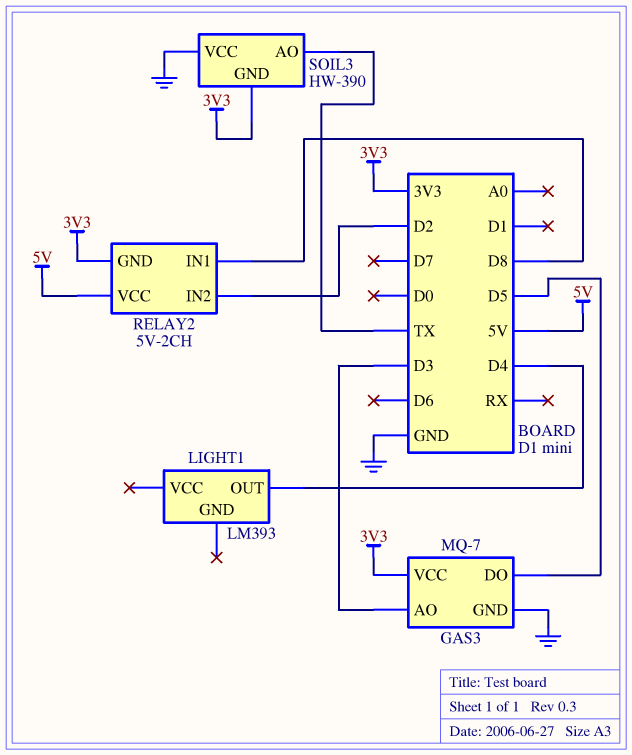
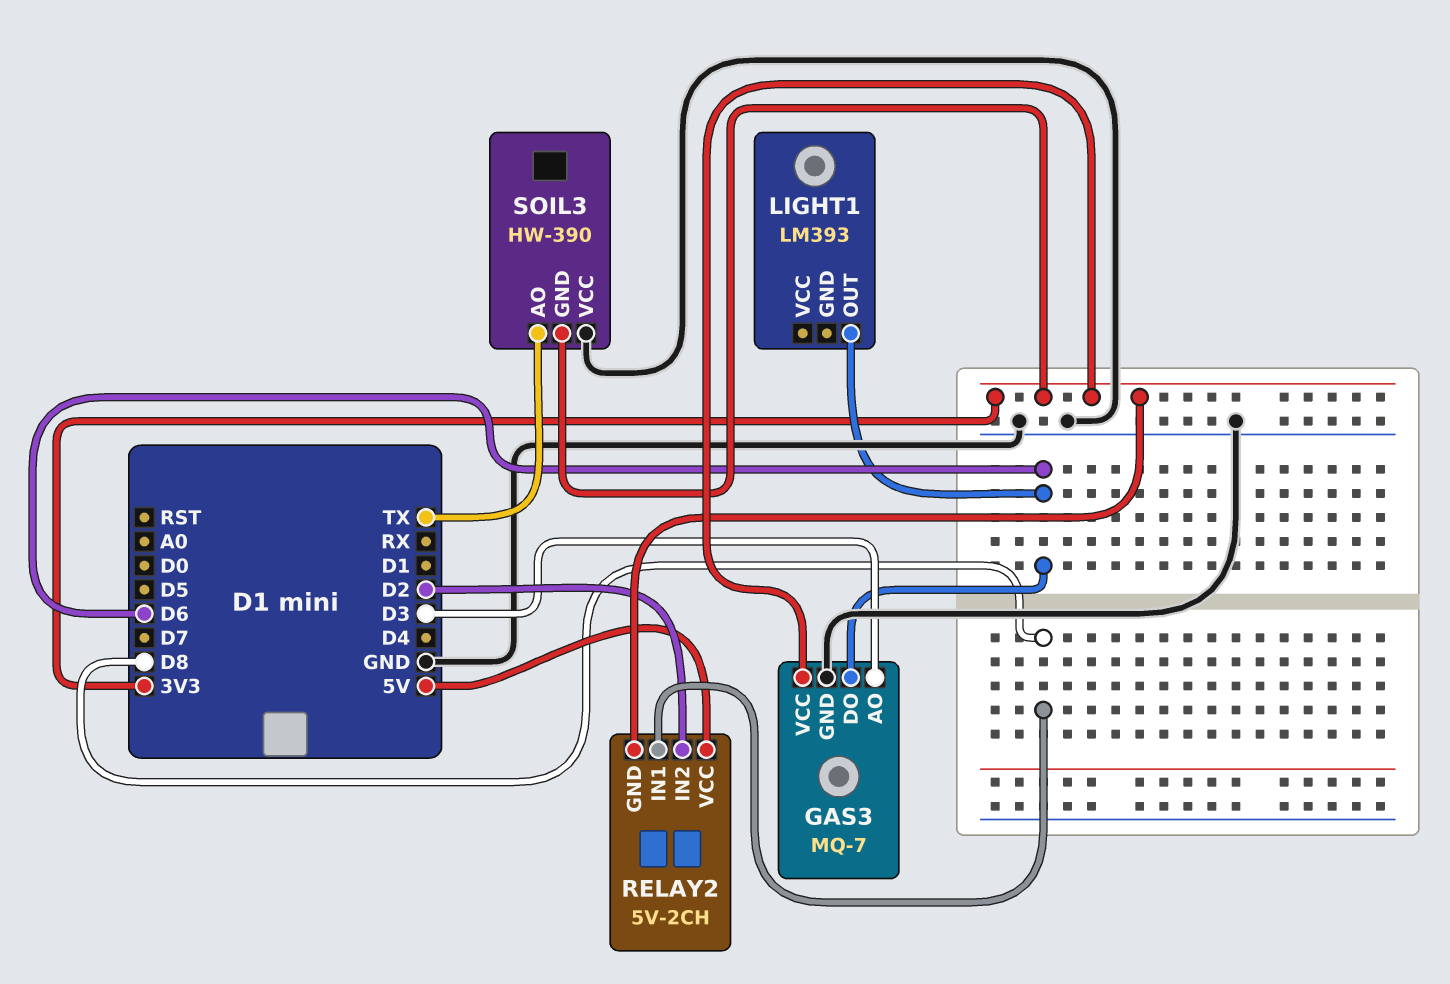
GAS3 pin DO: D5 -> D6
LIGHT1 pin OUT: D4 -> D6

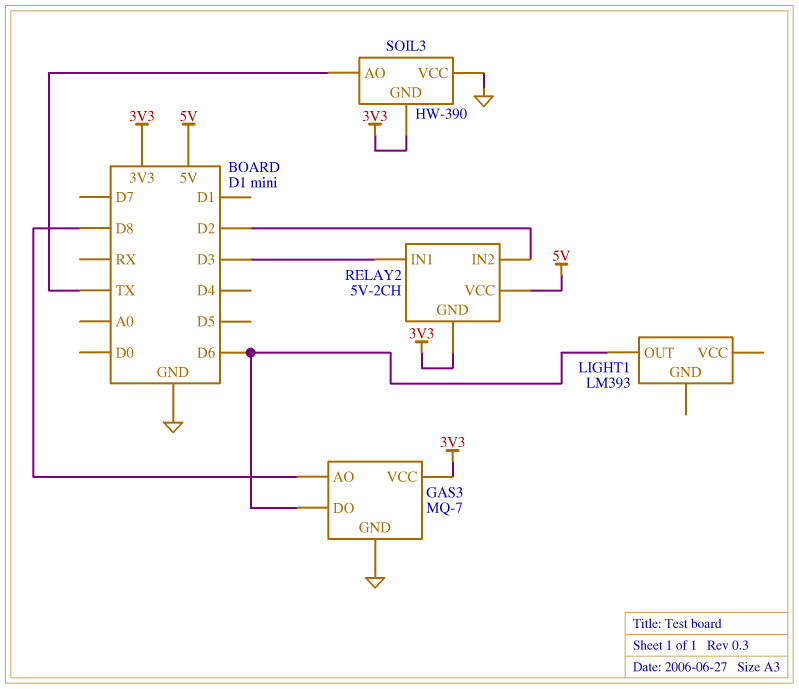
GAS3 pin AO: D3 -> D8
RELAY2 pin IN1: D8 -> D3

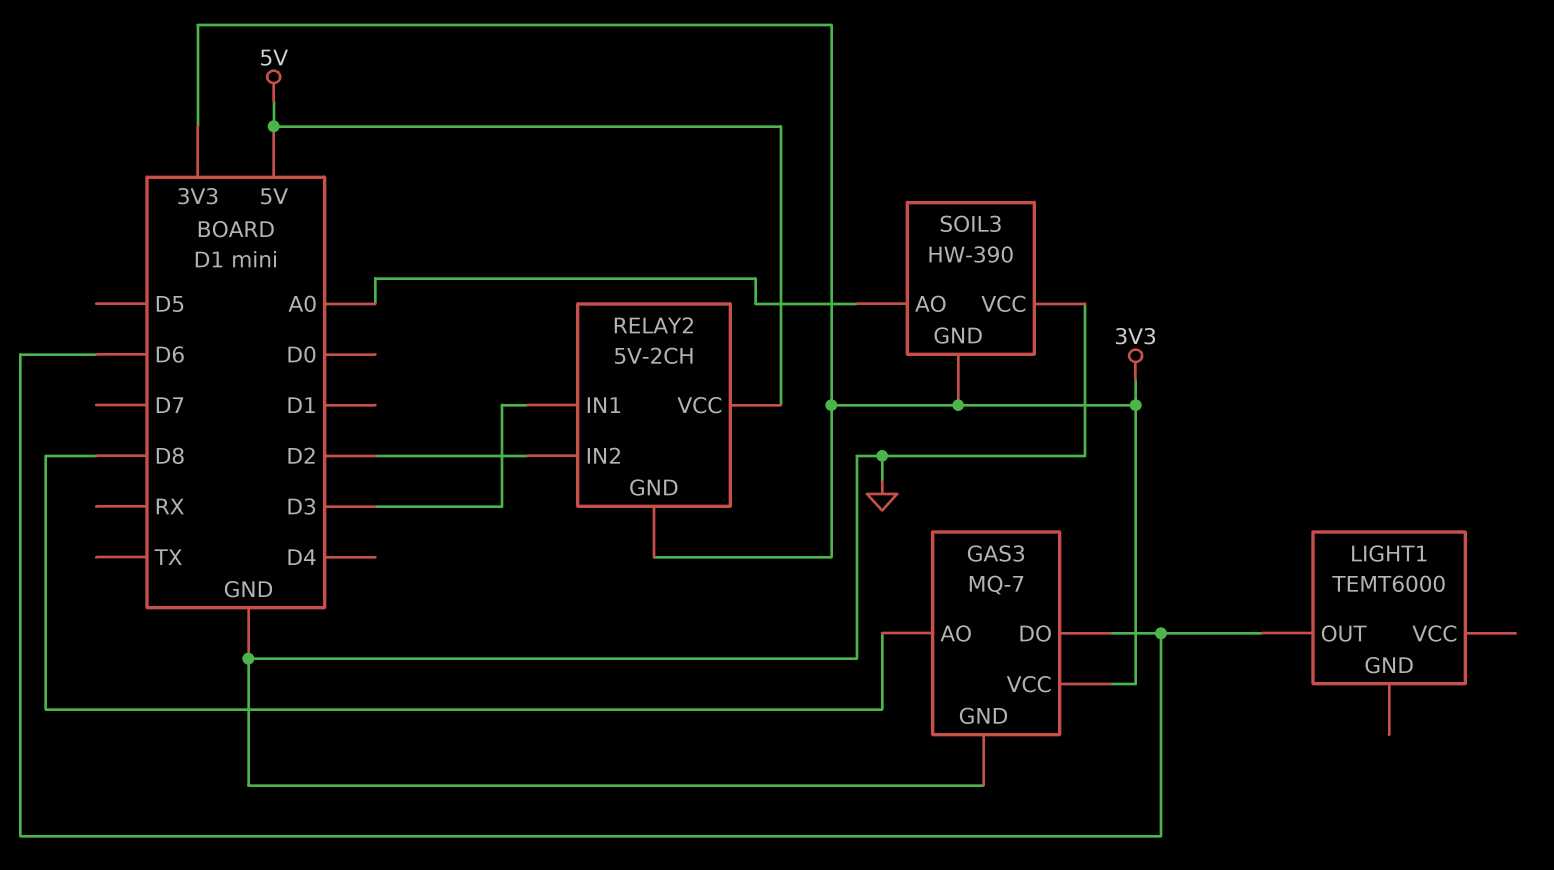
LIGHT1: LM393 -> TEMT6000
SOIL3 pin AO: TX -> A0

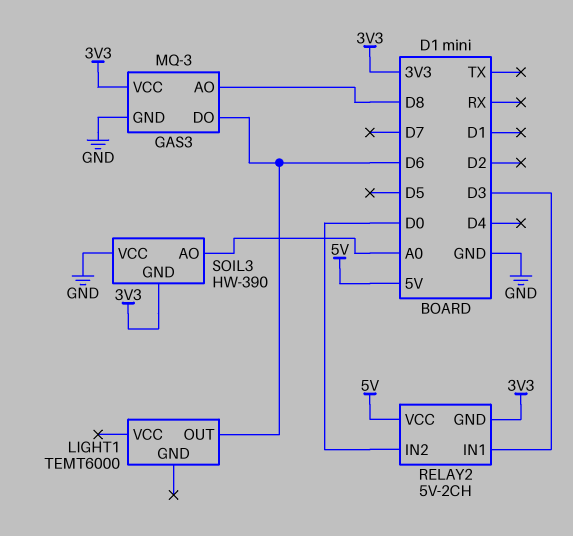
GAS3: MQ-7 -> MQ-3
RELAY2 pin IN2: D2 -> D0

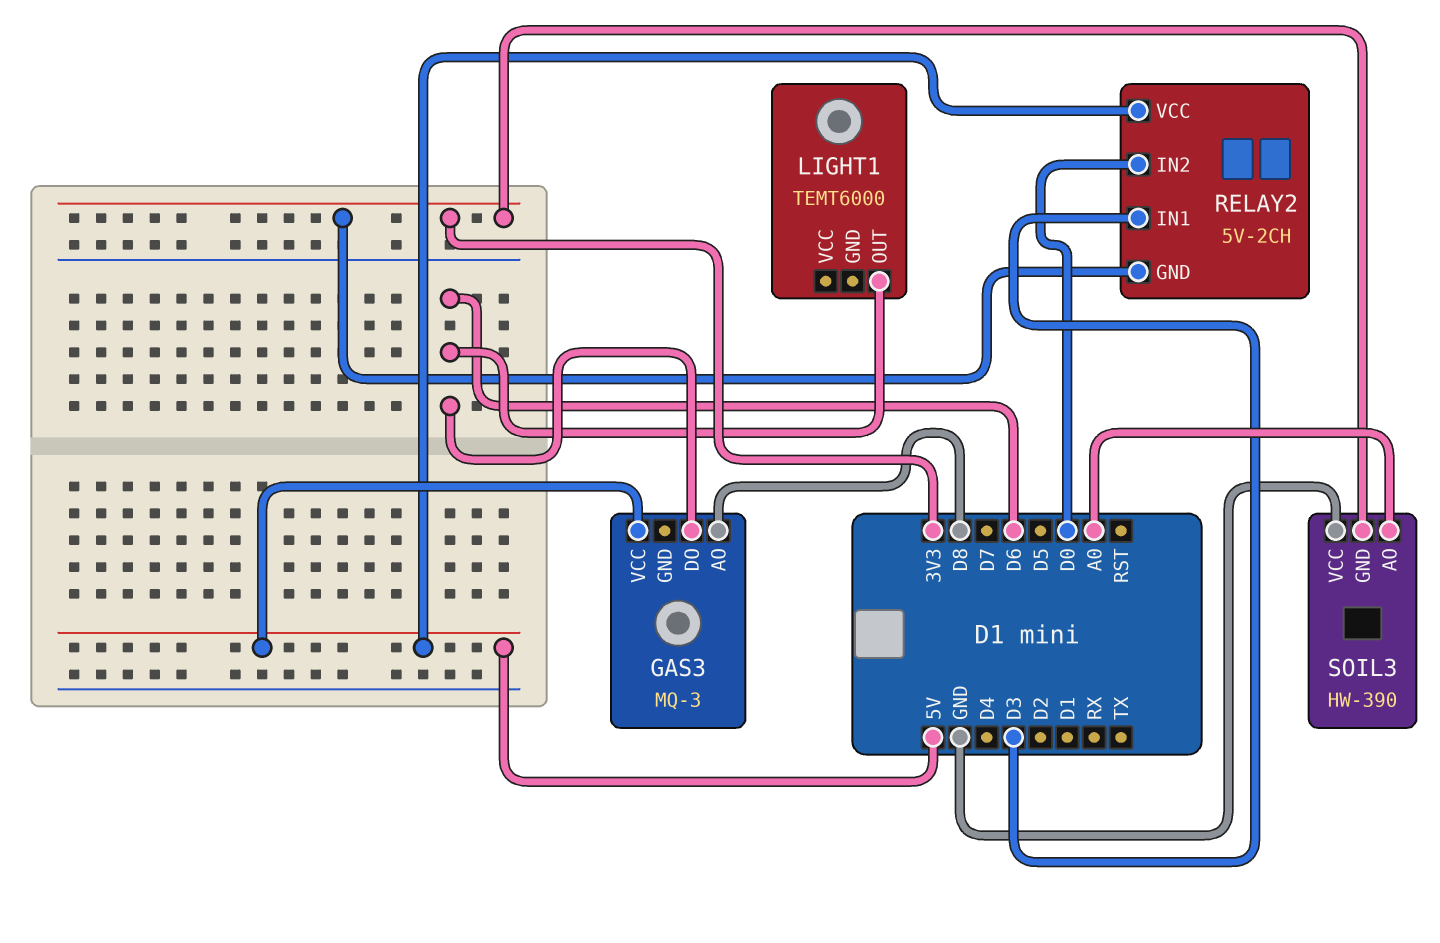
GAS3 pin GND: GND -> none
GAS3 pin VCC: 3V3 -> 5V

